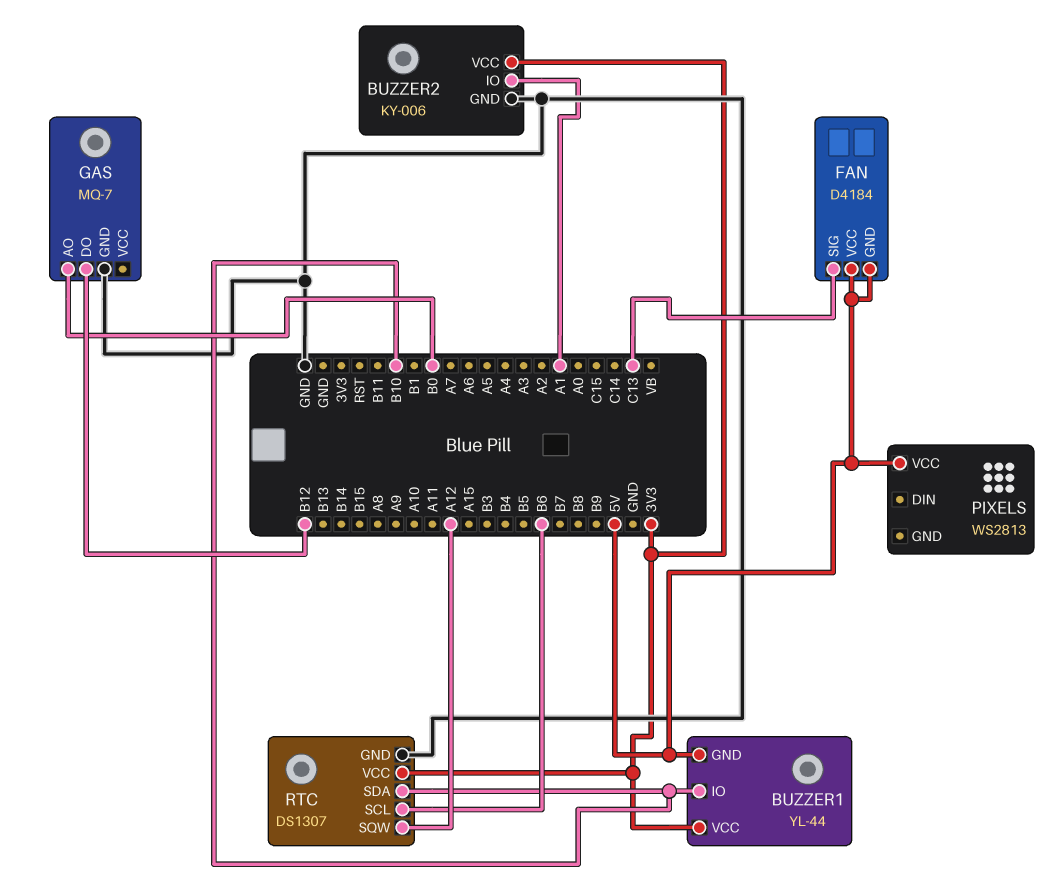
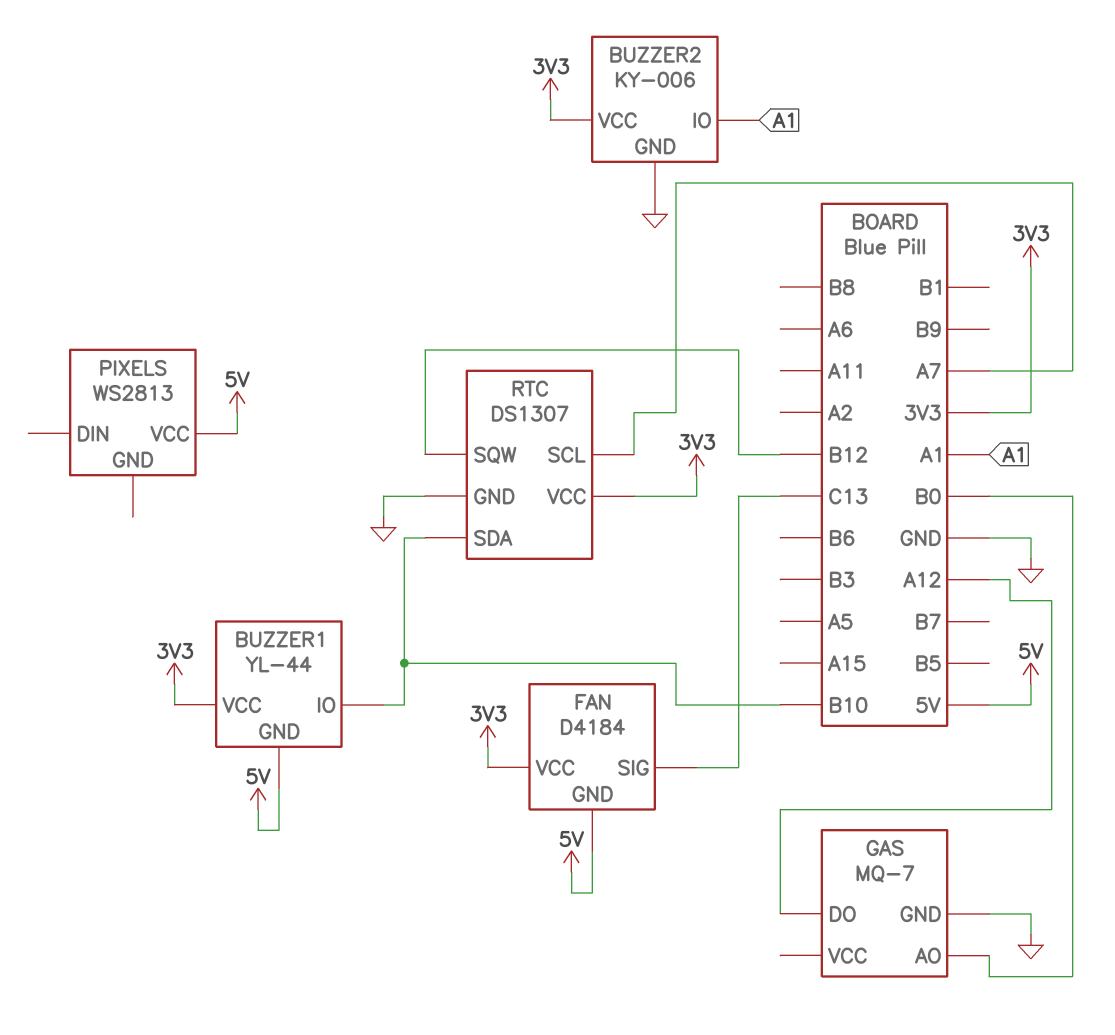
FAN pin VCC: 5V -> 3V3
GAS pin DO: B12 -> A12
RTC pin SCL: B6 -> A7
RTC pin SQW: A12 -> B12

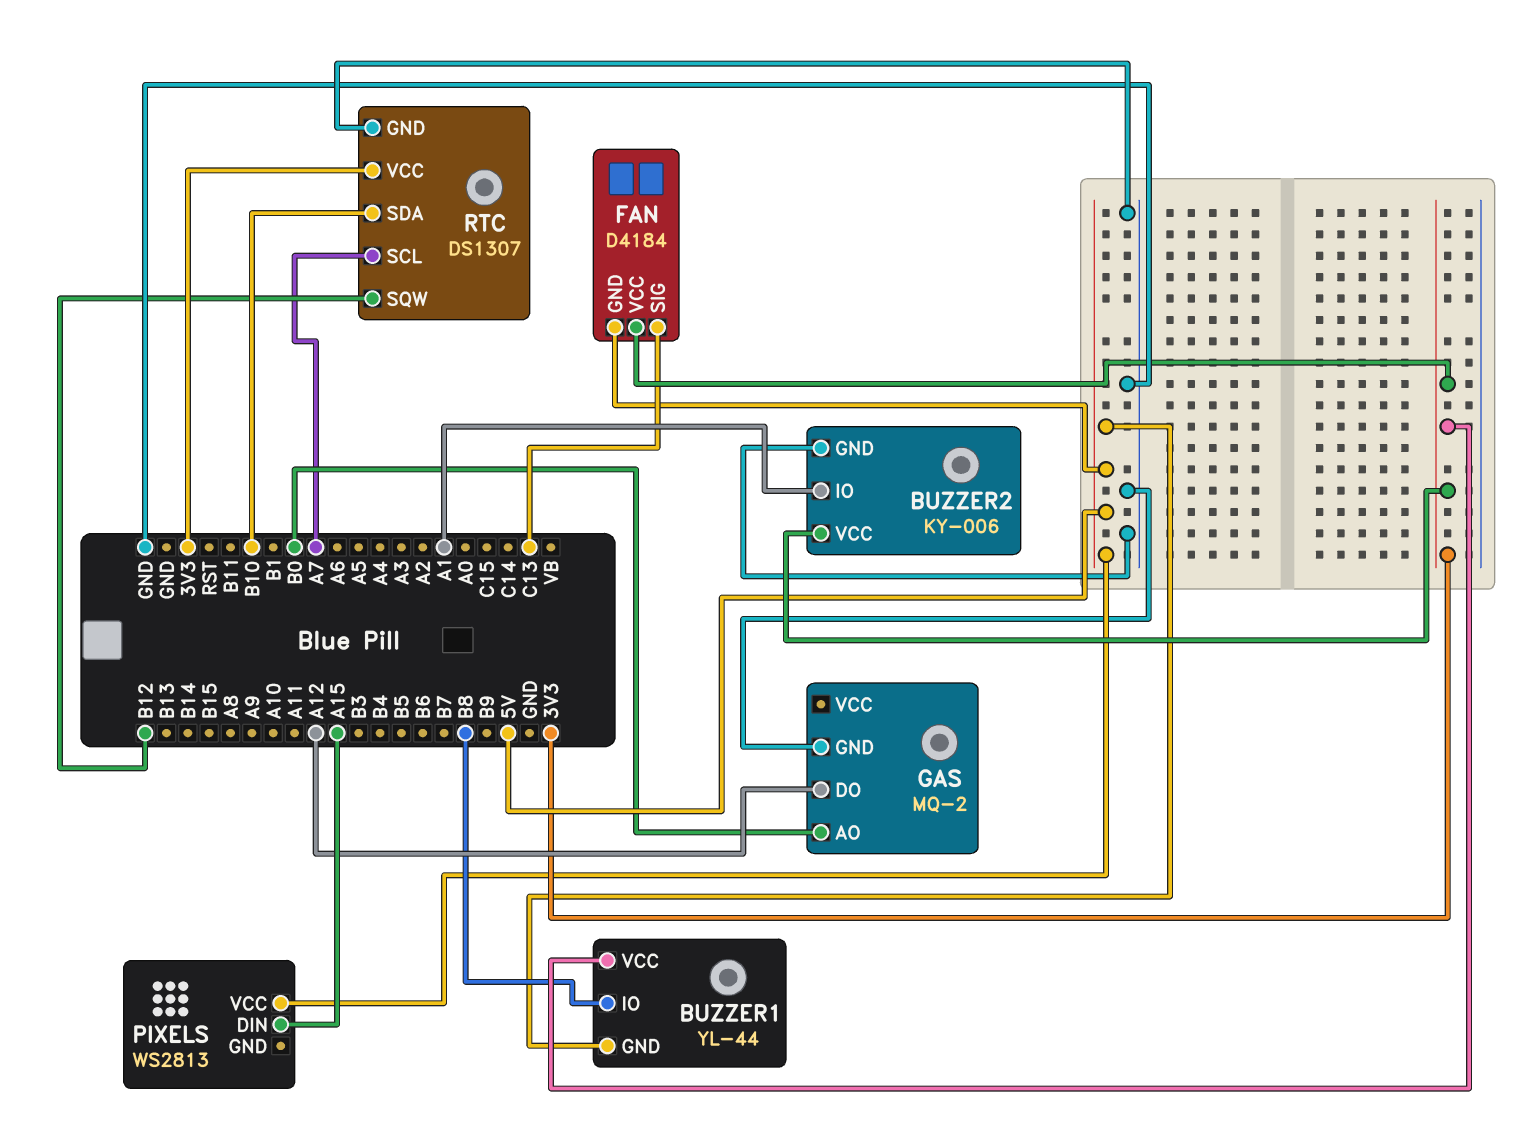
BUZZER1 pin IO: B10 -> B8
GAS: MQ-7 -> MQ-2
PIXELS pin DIN: none -> A15

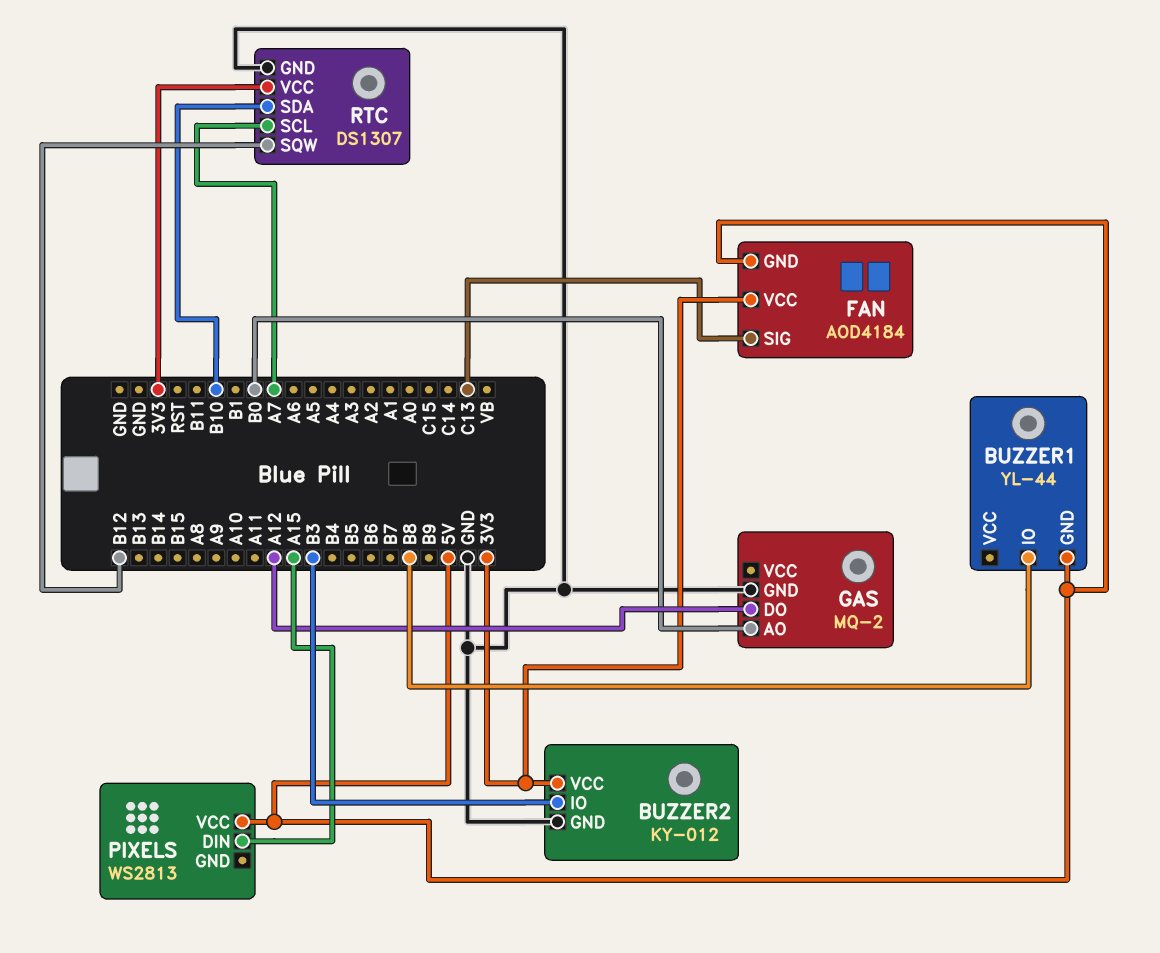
BUZZER1 pin VCC: 3V3 -> none
BUZZER2: KY-006 -> KY-012
BUZZER2 pin IO: A1 -> B3
FAN: D4184 -> AOD4184

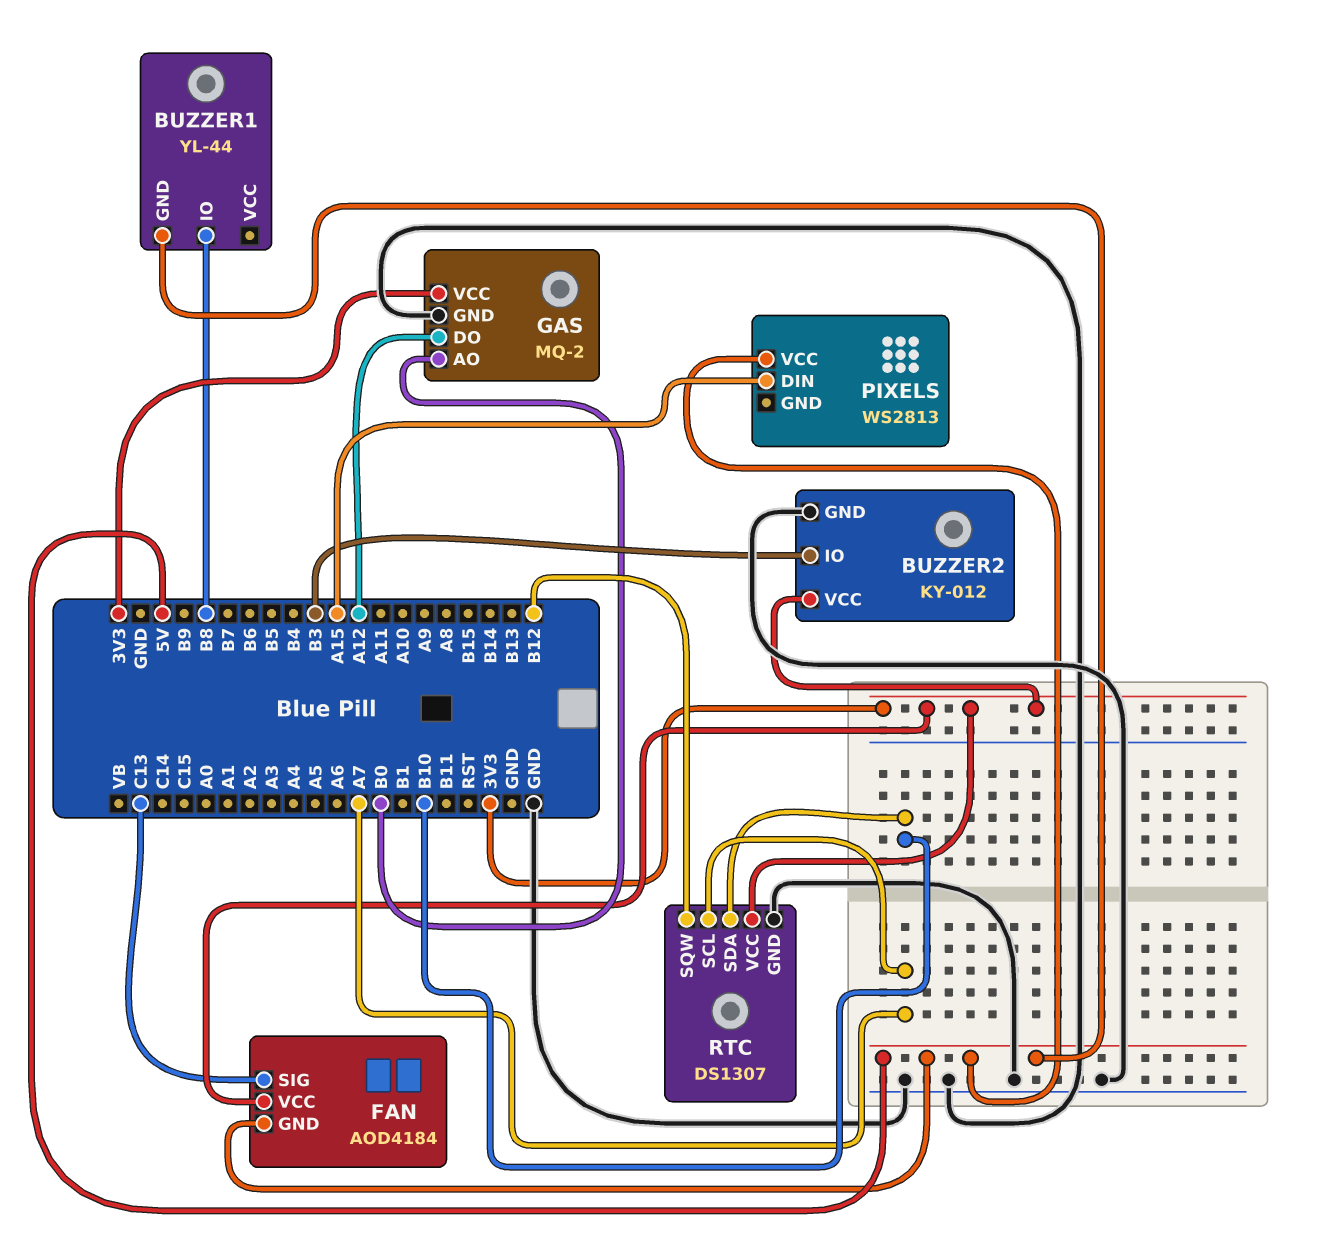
GAS pin VCC: none -> 3V3

